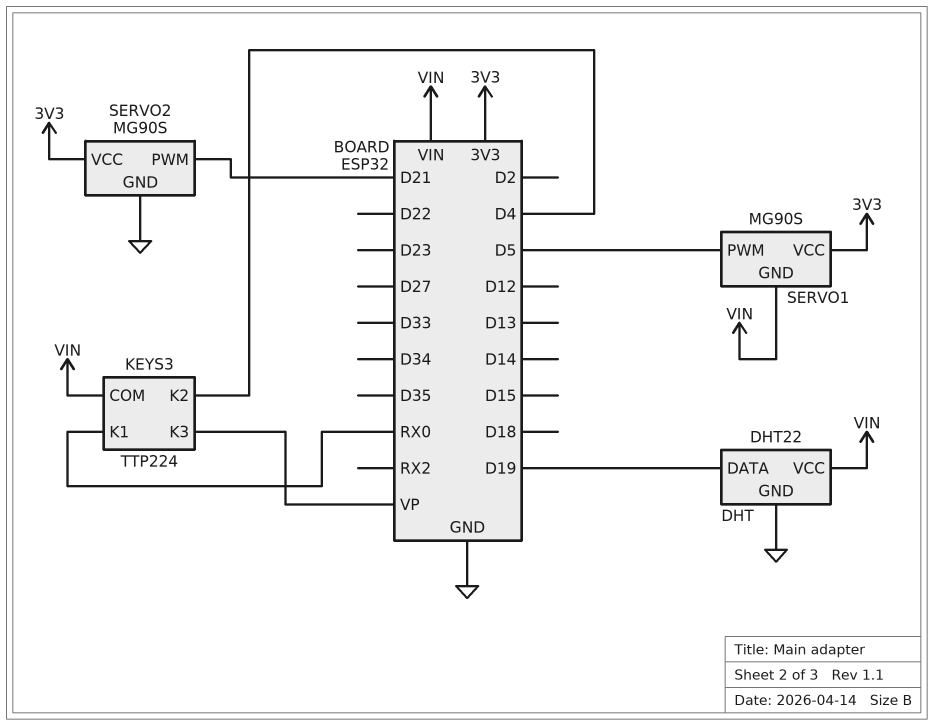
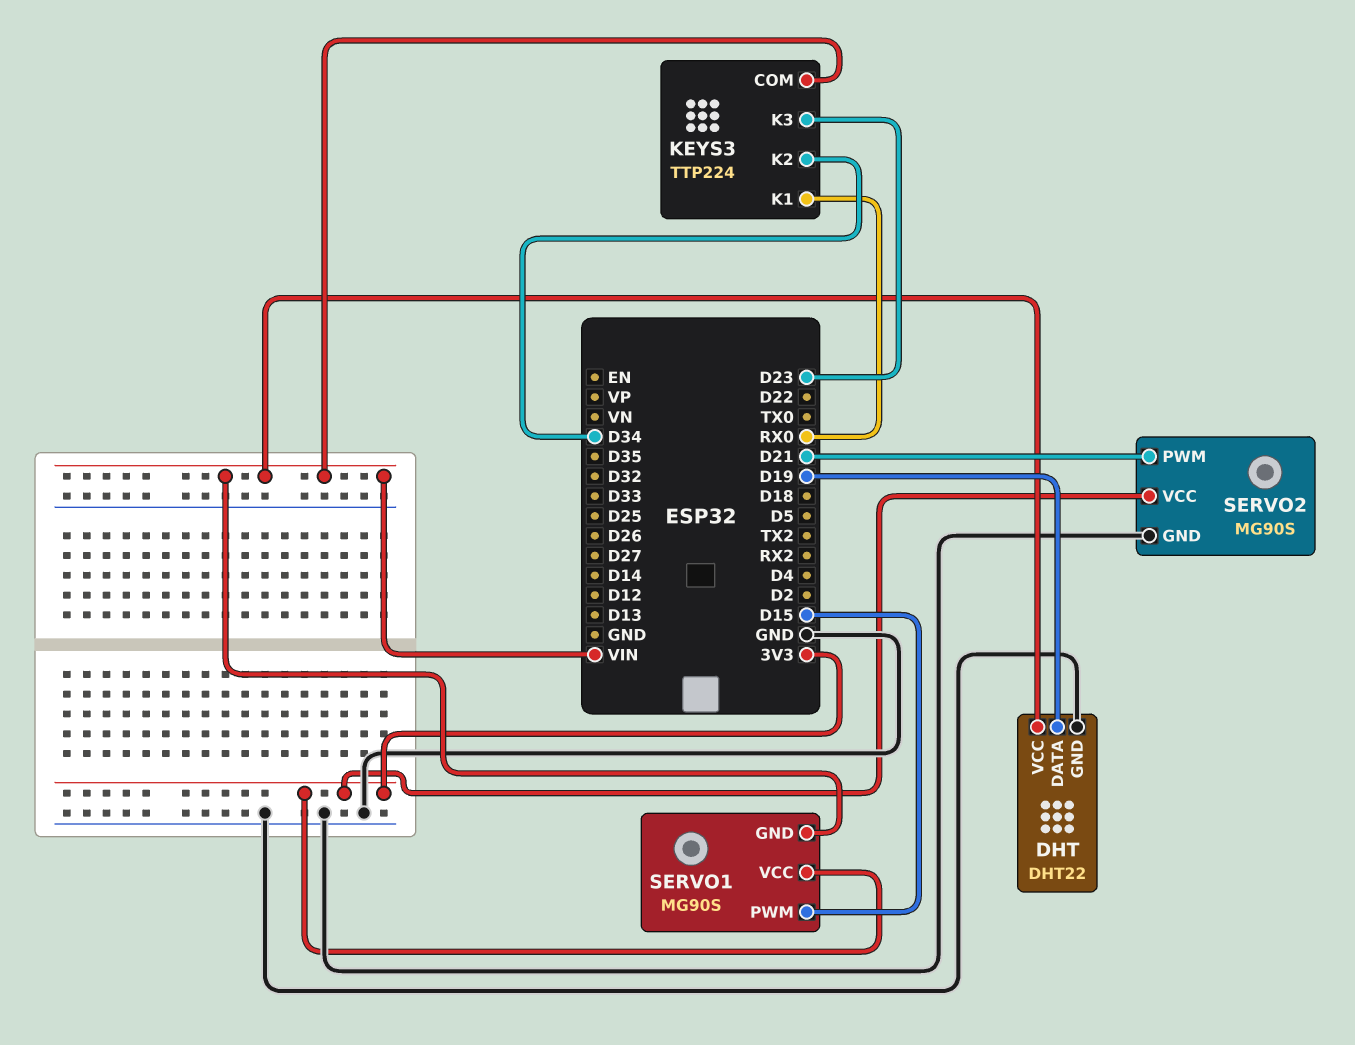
KEYS3 pin K2: D4 -> D34
KEYS3 pin K3: VP -> D23
SERVO1 pin PWM: D5 -> D15

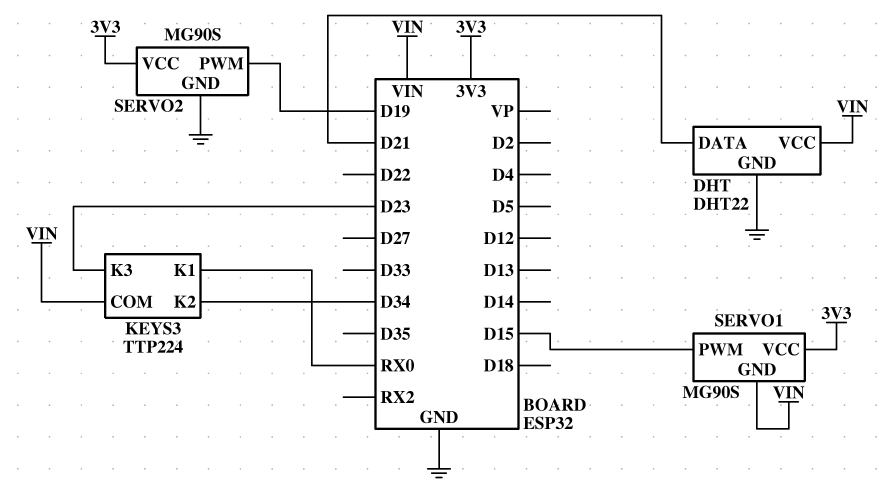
DHT pin DATA: D19 -> D21
SERVO2 pin PWM: D21 -> D19

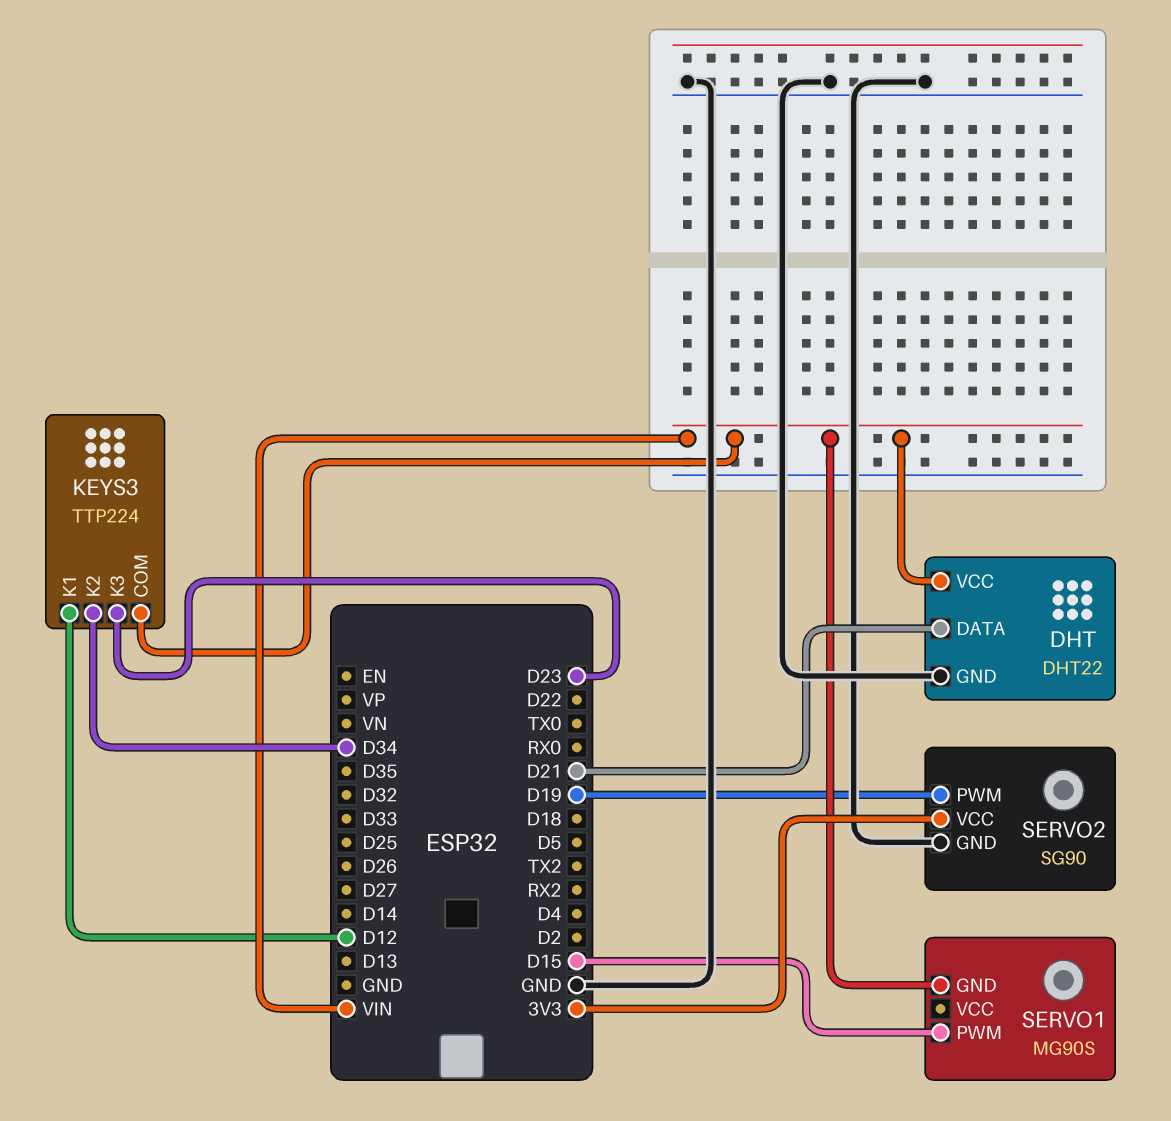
KEYS3 pin K1: RX0 -> D12
SERVO1 pin VCC: 3V3 -> none
SERVO2: MG90S -> SG90

